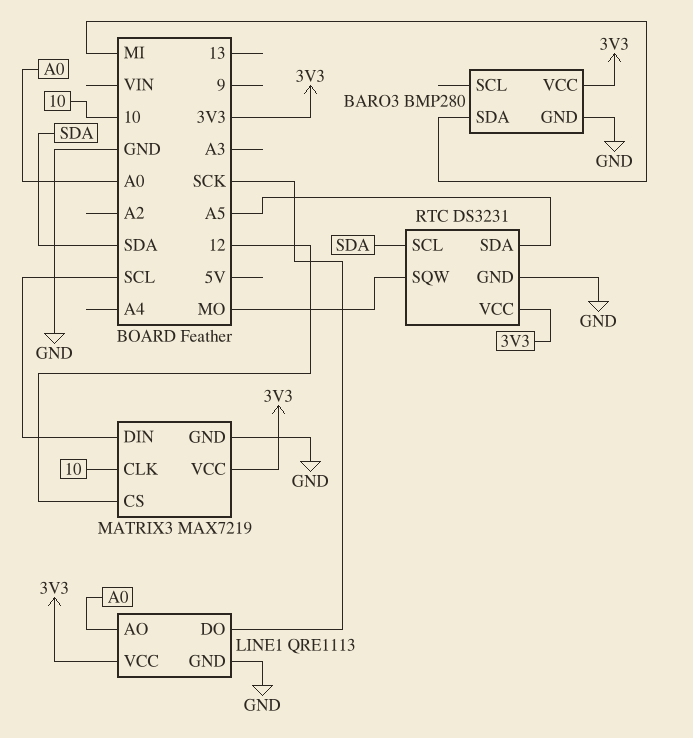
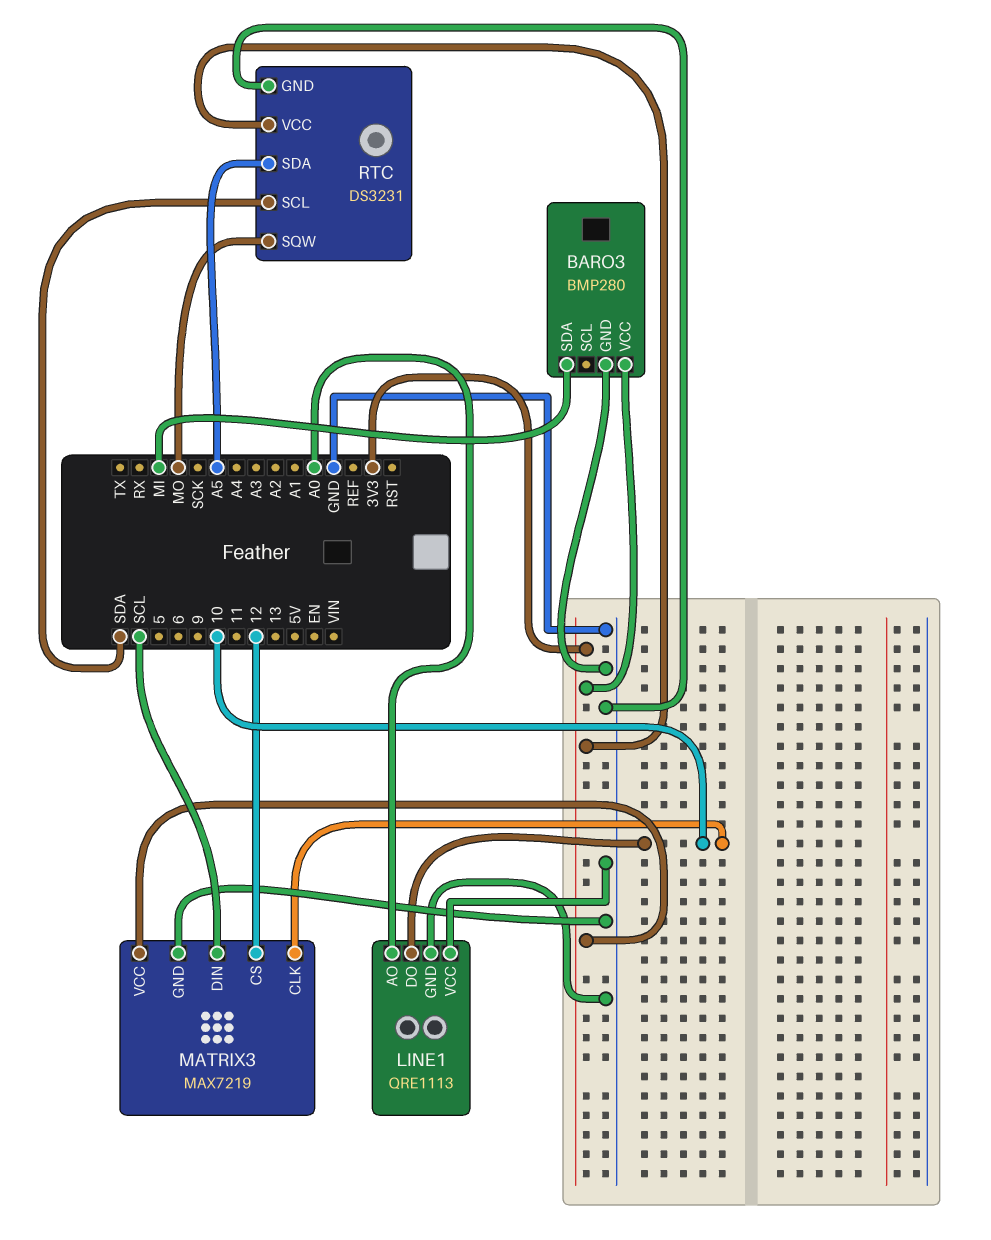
LINE1 pin DO: SCK -> 10
LINE1 pin VCC: 3V3 -> GND

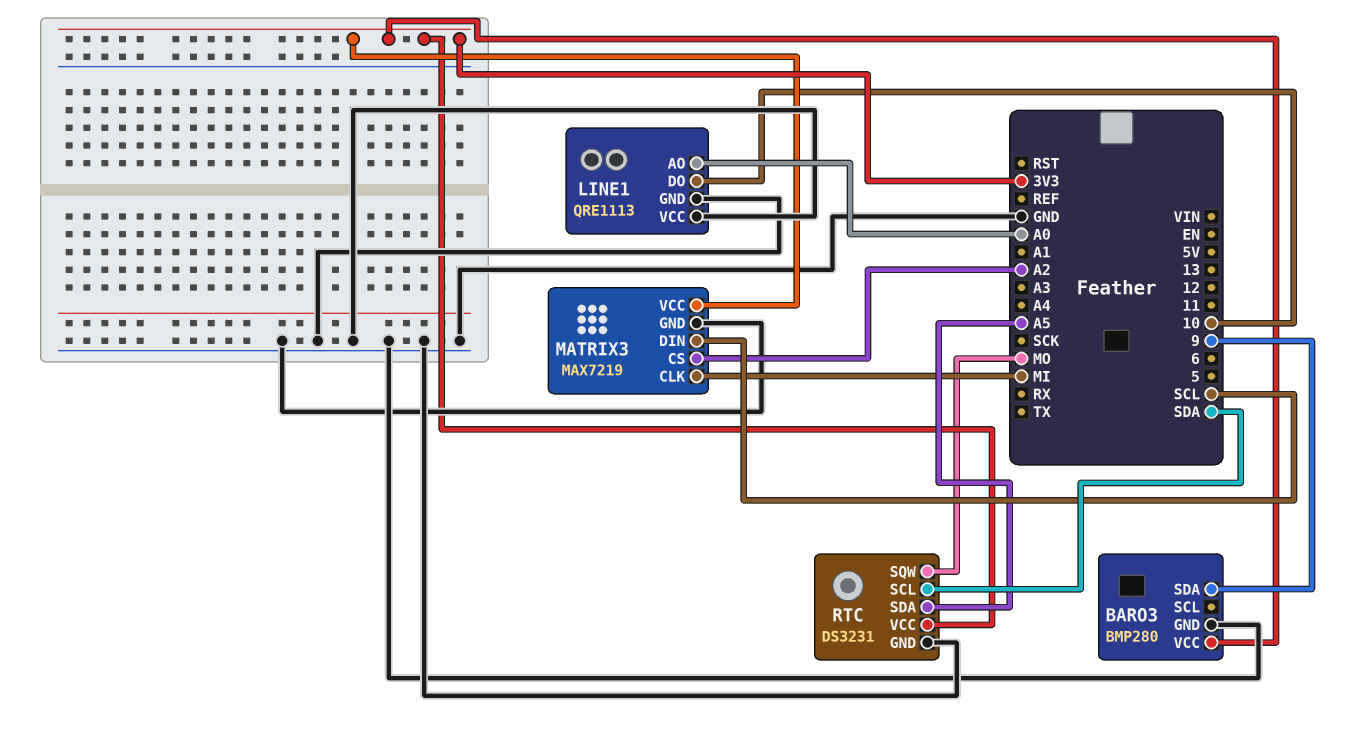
BARO3 pin SDA: MI -> 9
MATRIX3 pin CLK: 10 -> MI
MATRIX3 pin CS: 12 -> A2

